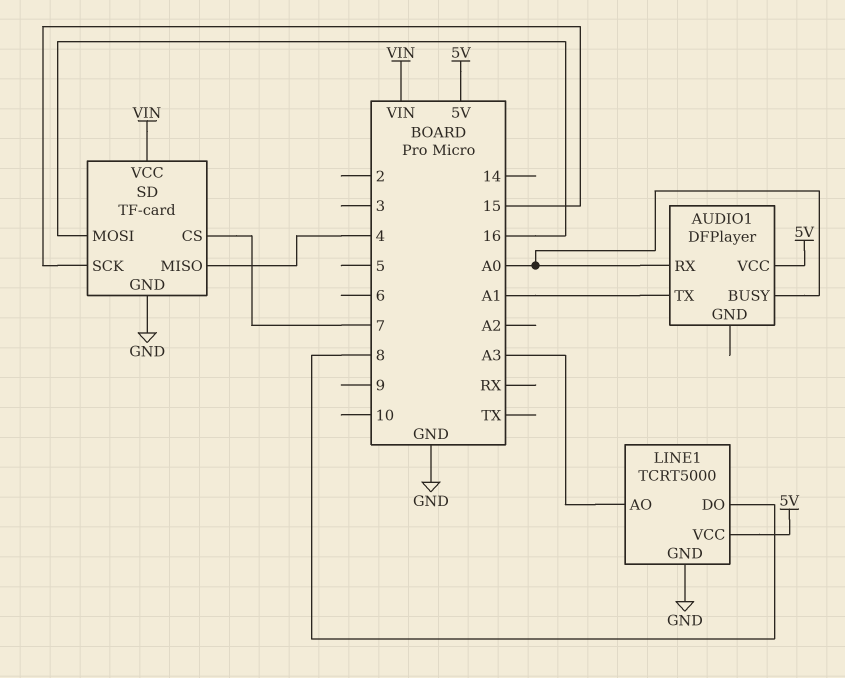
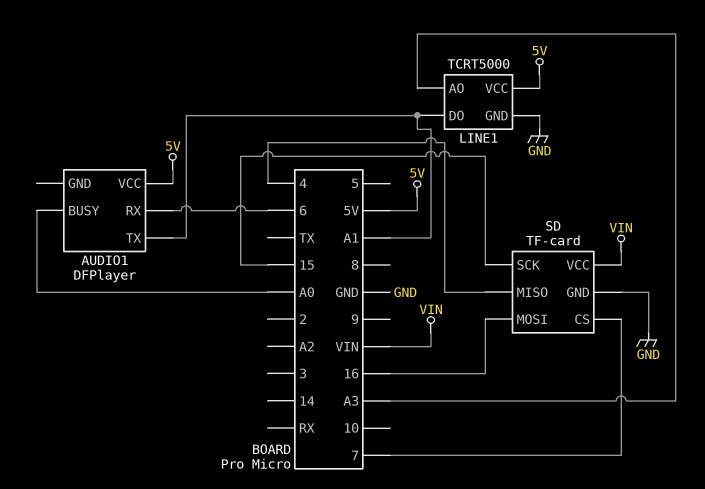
AUDIO1 pin RX: A0 -> 6
LINE1 pin DO: 8 -> A1

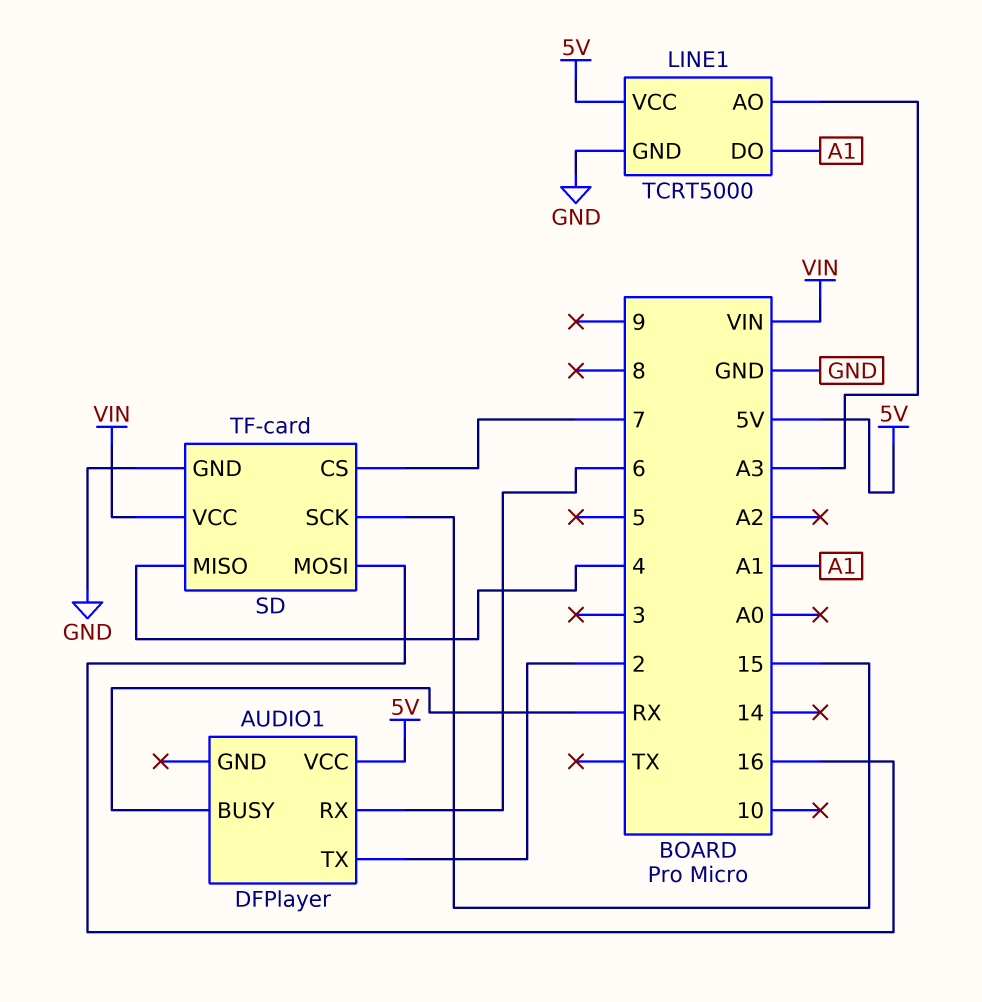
AUDIO1 pin BUSY: A0 -> RX
AUDIO1 pin TX: A1 -> 2

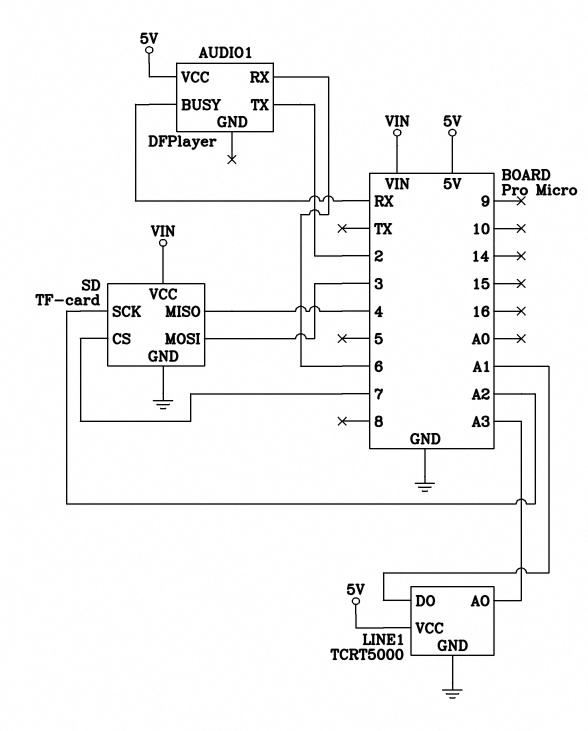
SD pin MOSI: 16 -> 3
SD pin SCK: 15 -> A2

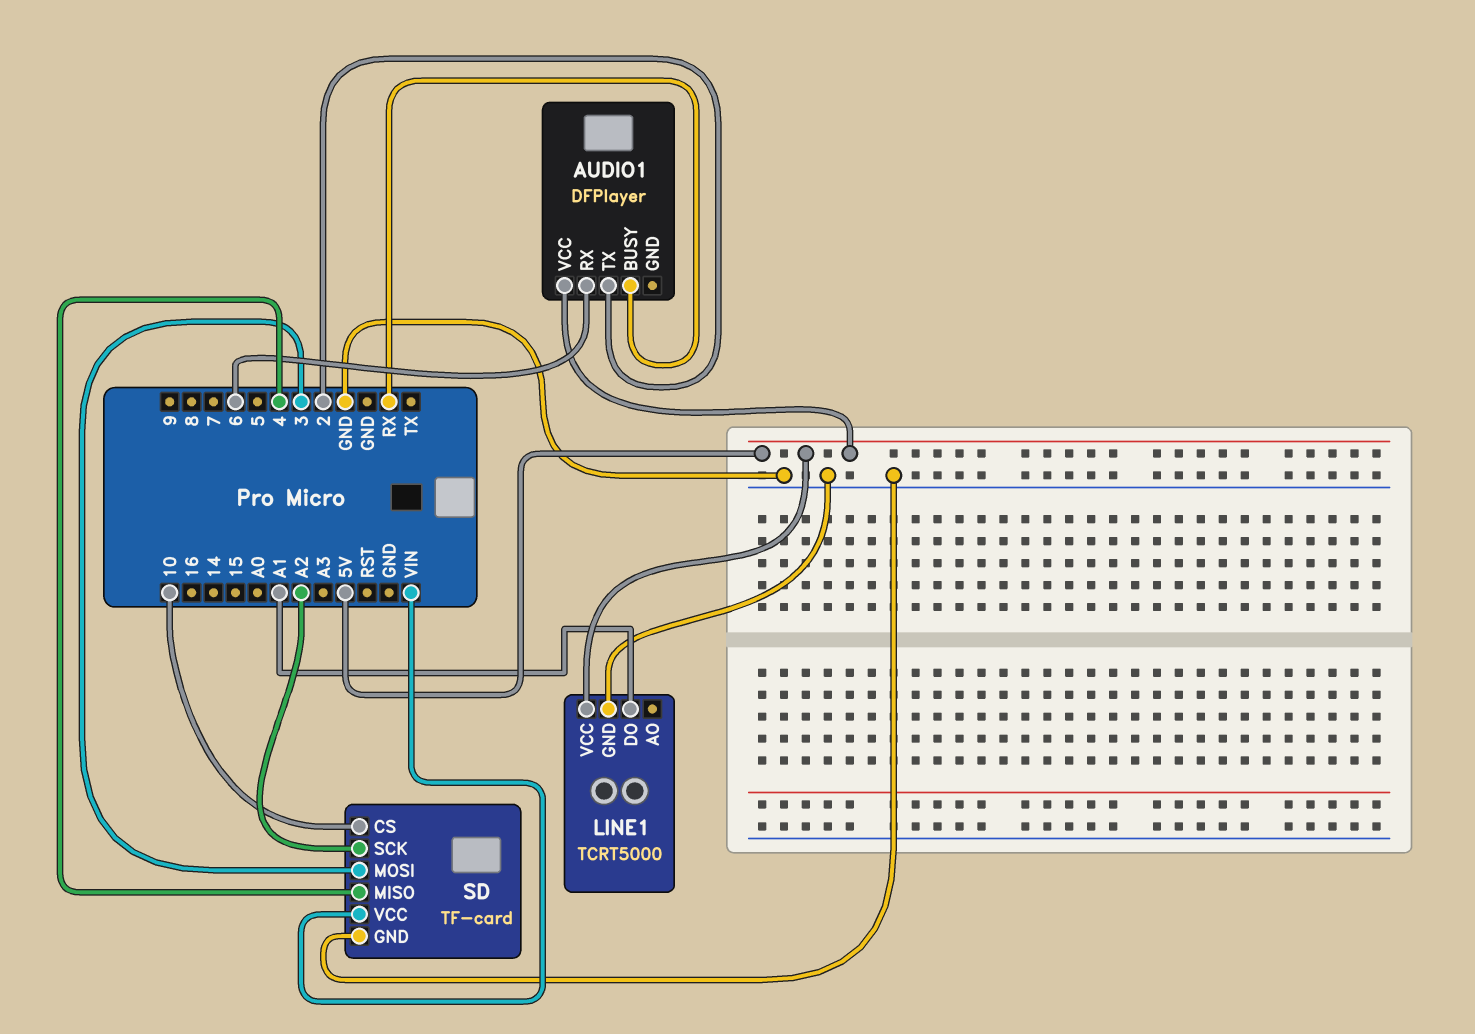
LINE1 pin AO: A3 -> none
SD pin CS: 7 -> 10

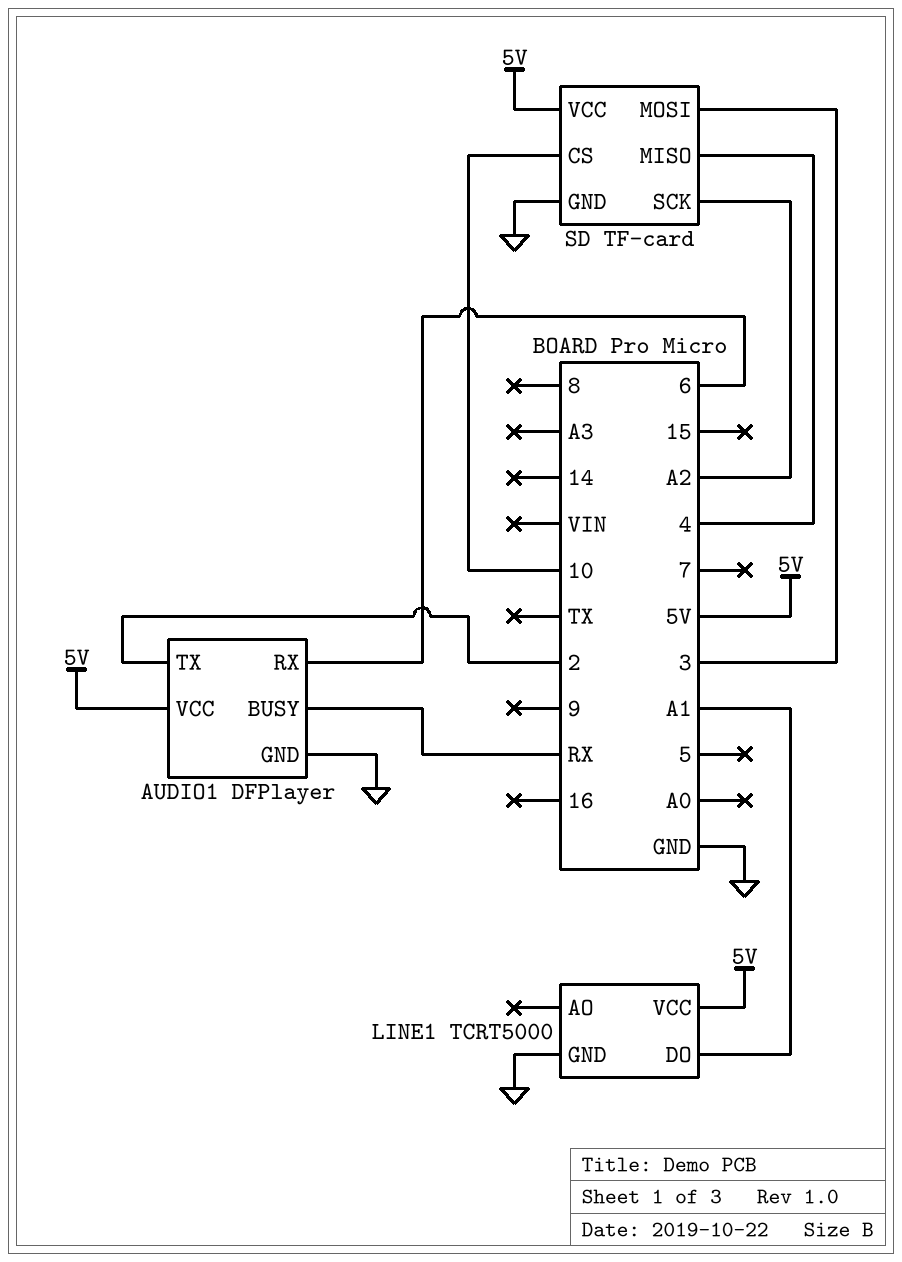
AUDIO1 pin GND: none -> GND
SD pin VCC: VIN -> 5V

